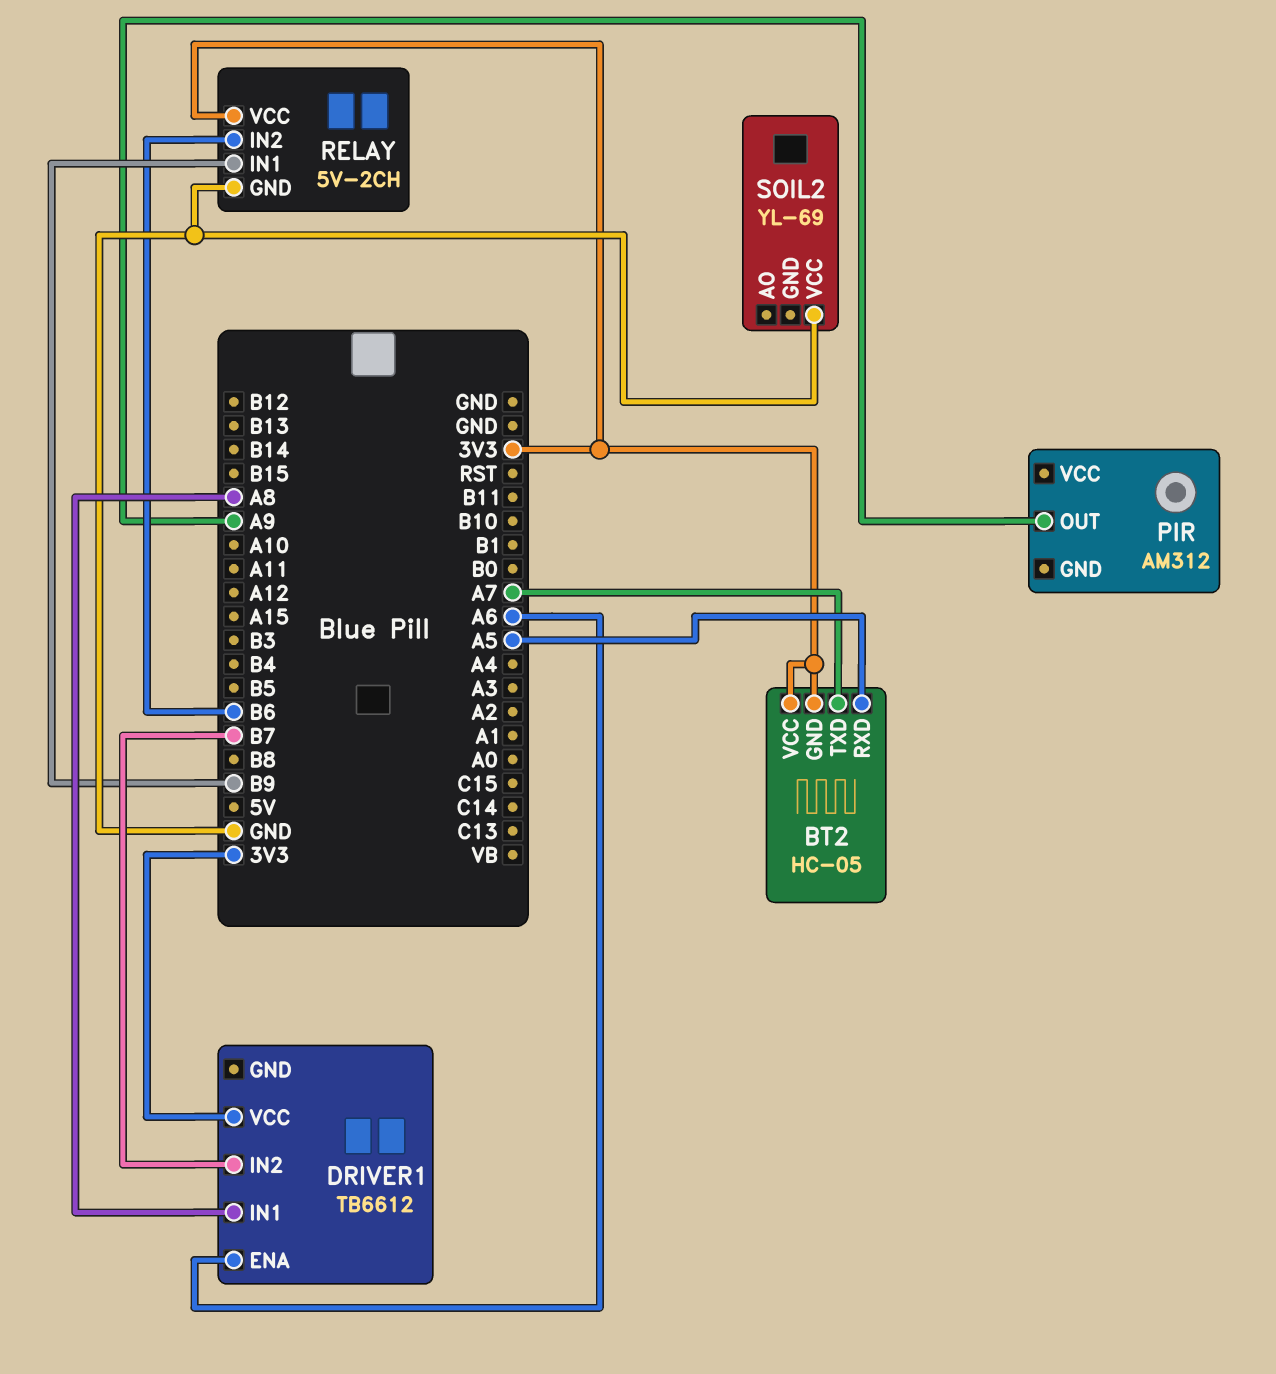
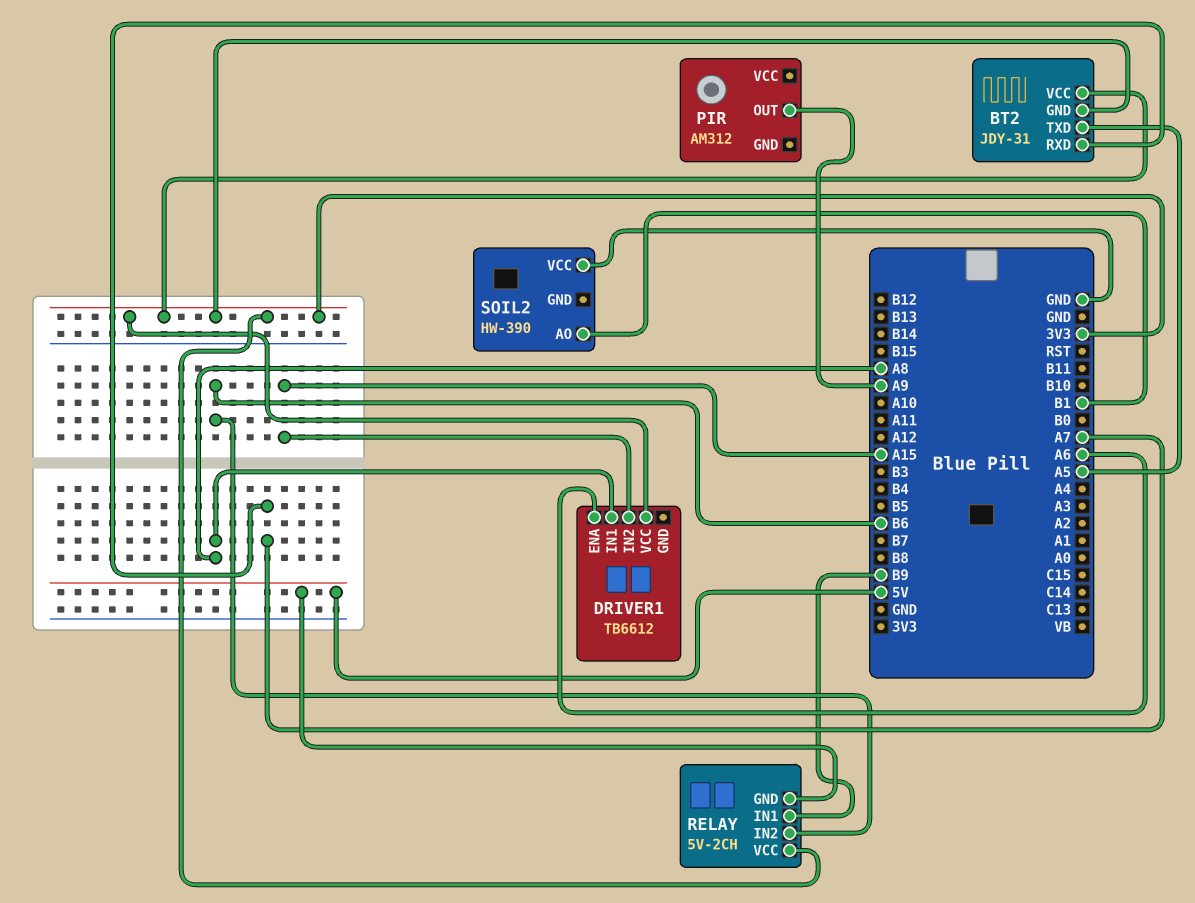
BT2: HC-05 -> JDY-31
BT2 pin RXD: A5 -> A7
BT2 pin TXD: A7 -> A5
DRIVER1 pin IN2: B7 -> A15
RELAY pin GND: GND -> 5V
SOIL2: YL-69 -> HW-390
SOIL2 pin AO: none -> B1

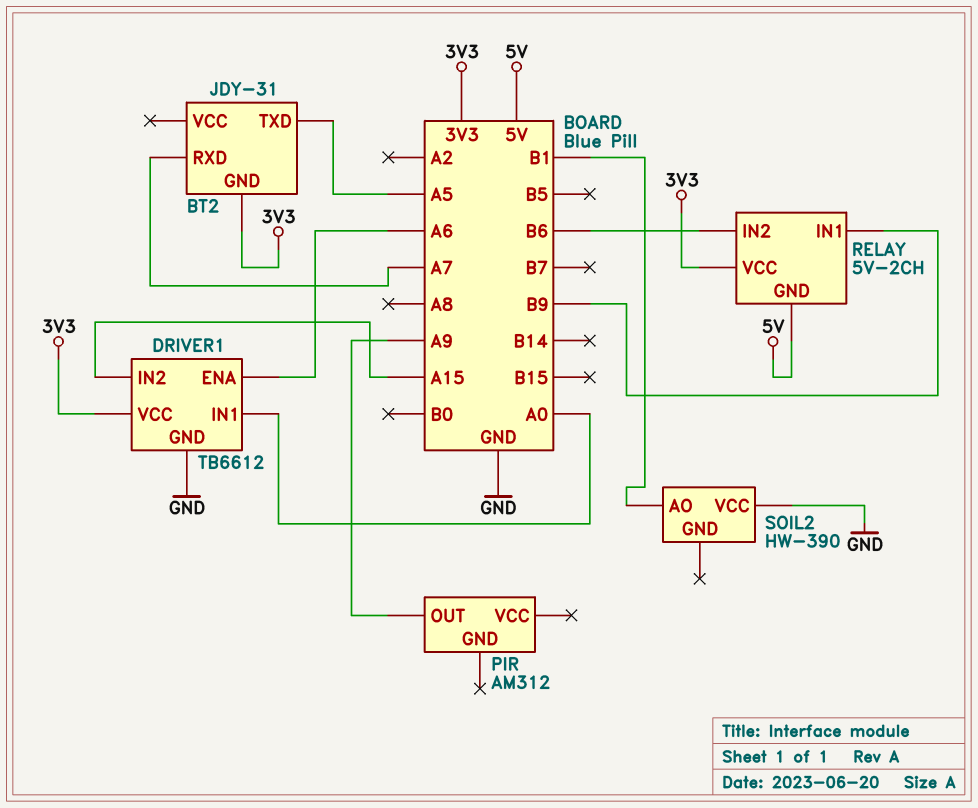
BT2 pin VCC: 3V3 -> none
DRIVER1 pin GND: none -> GND
DRIVER1 pin IN1: A8 -> A0

